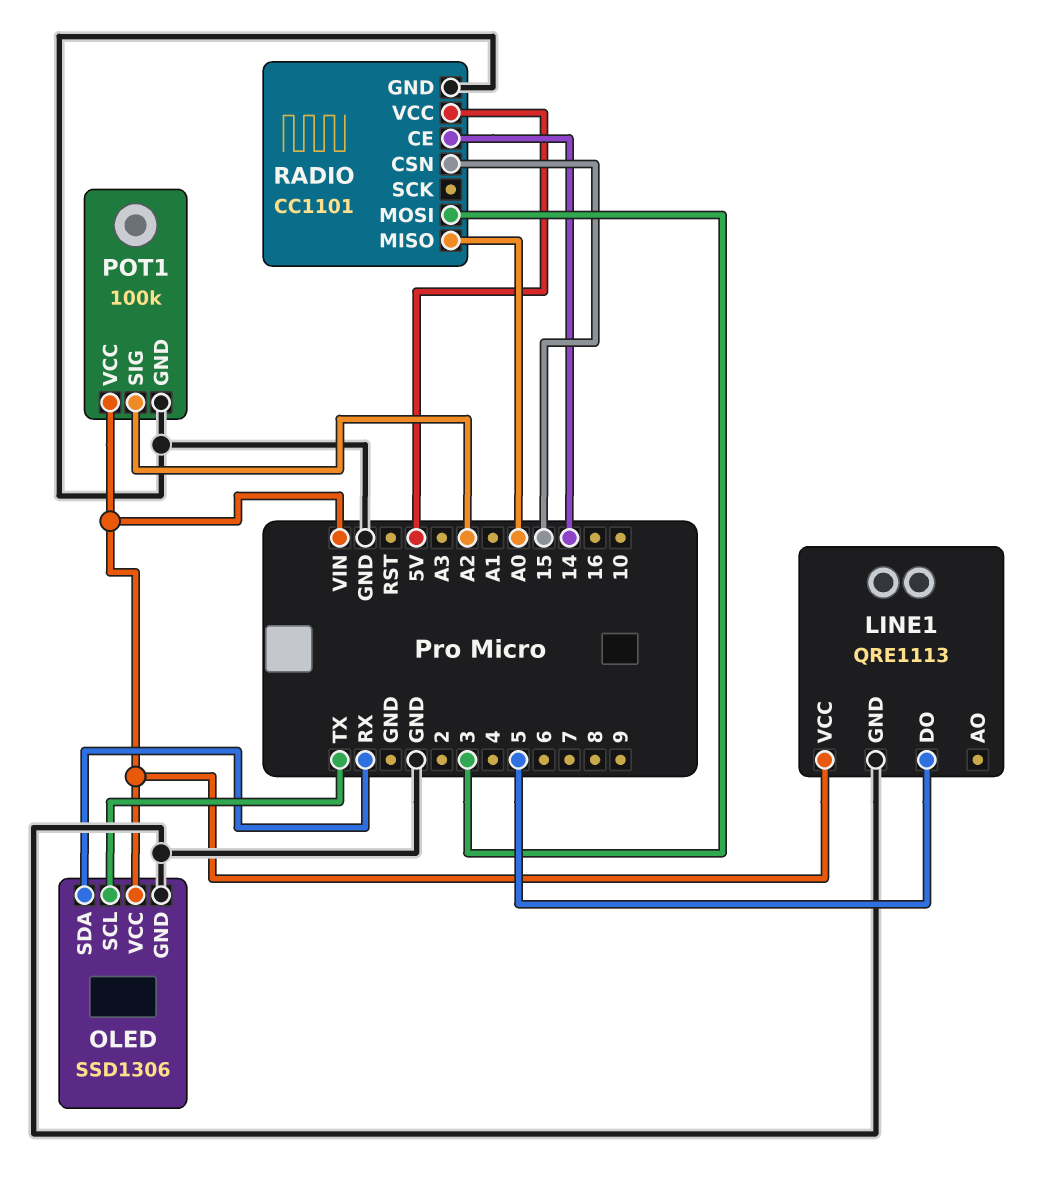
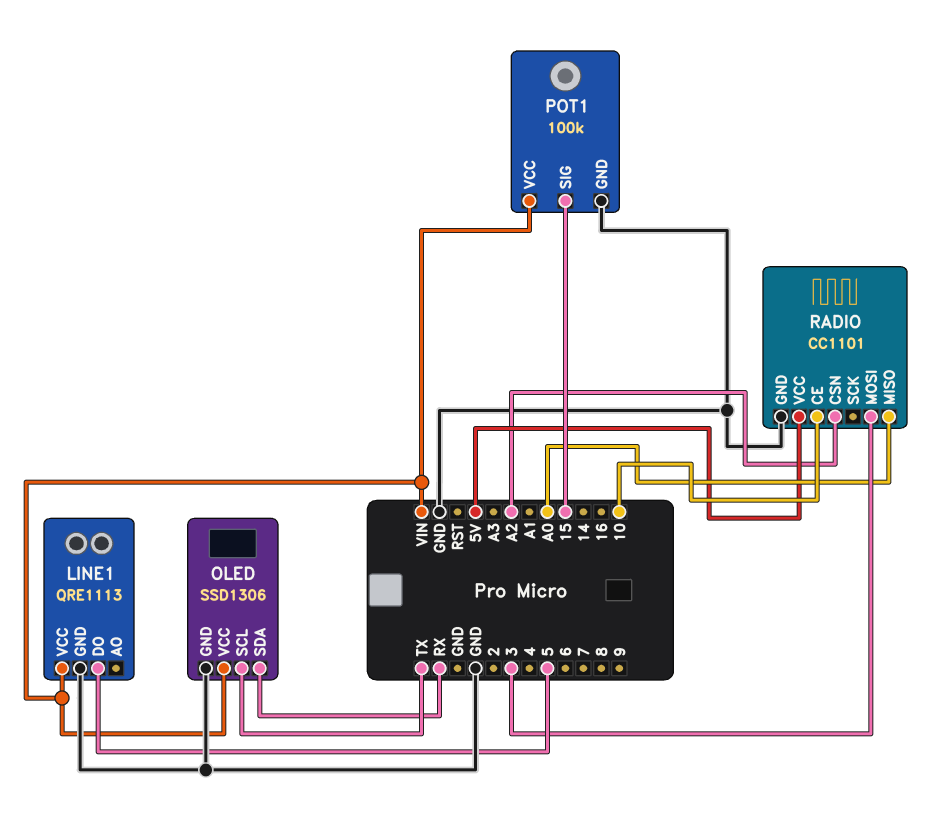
POT1 pin SIG: A2 -> 15
RADIO pin CE: 14 -> 10
RADIO pin CSN: 15 -> A2

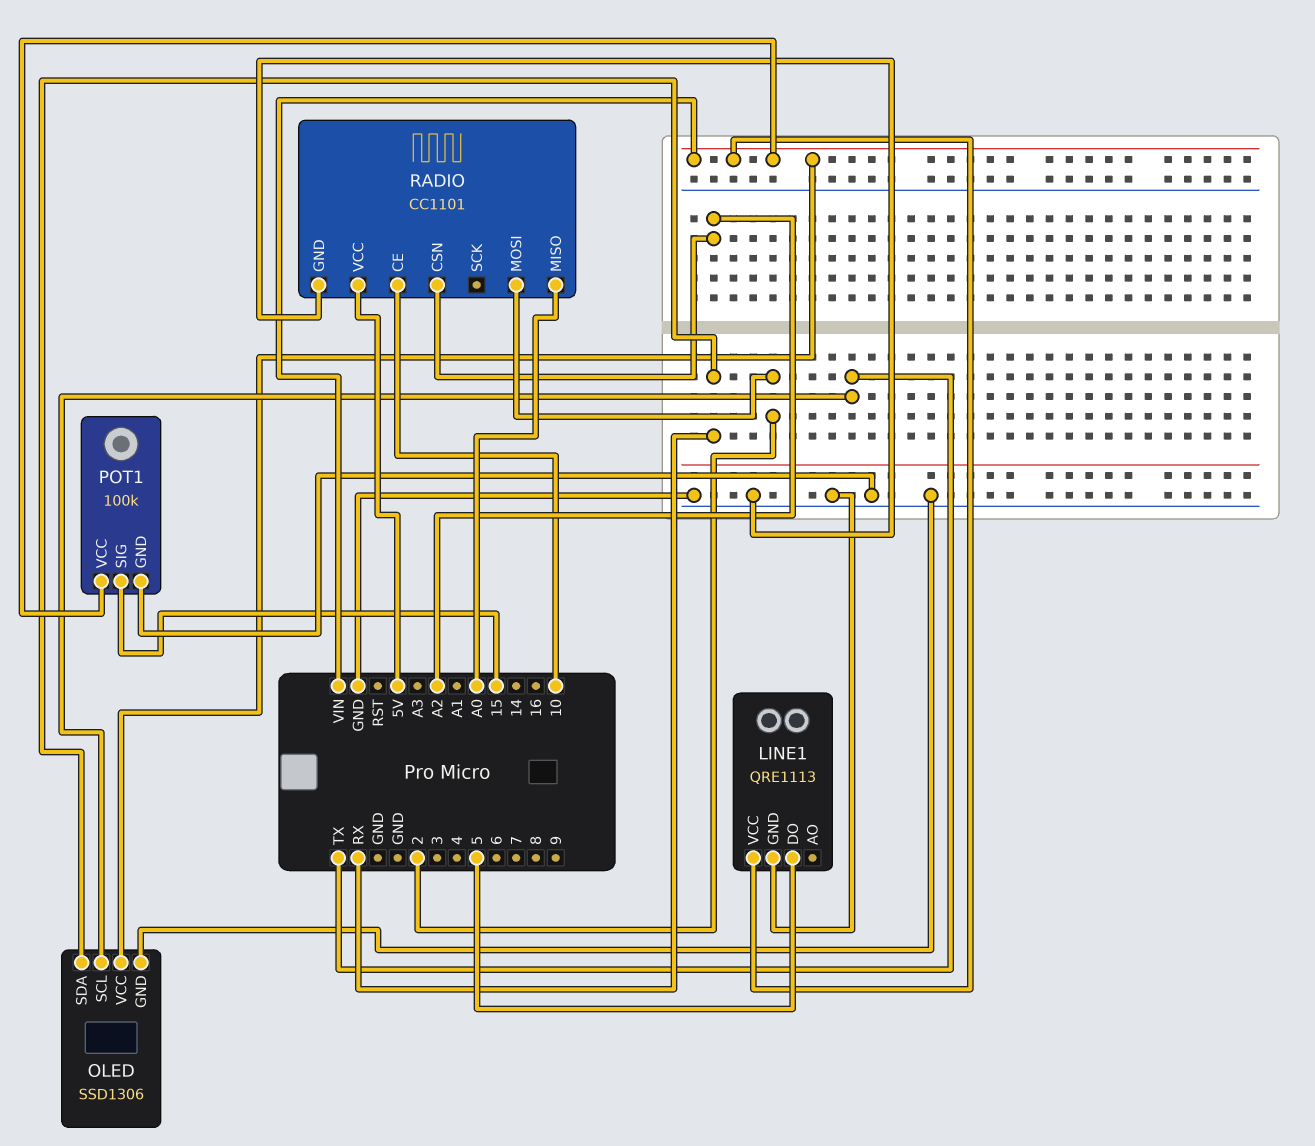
RADIO pin MOSI: 3 -> 2

